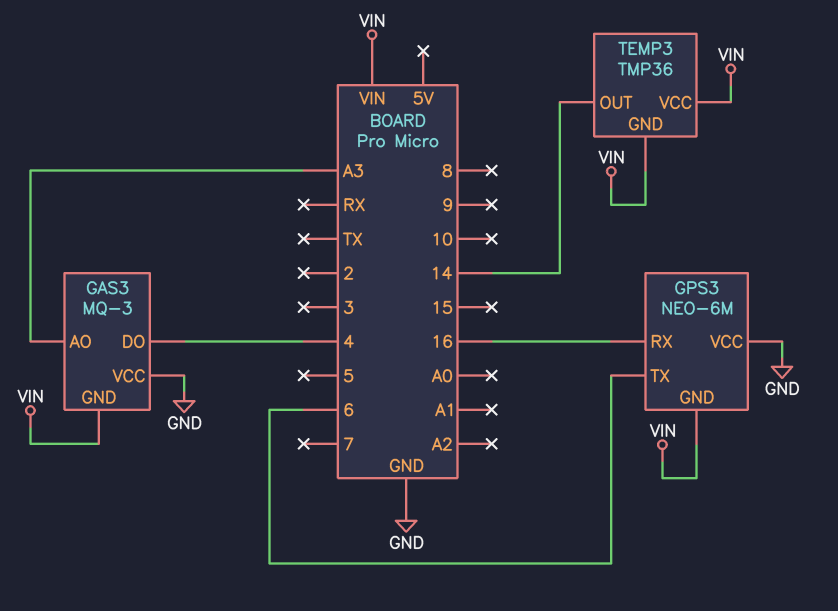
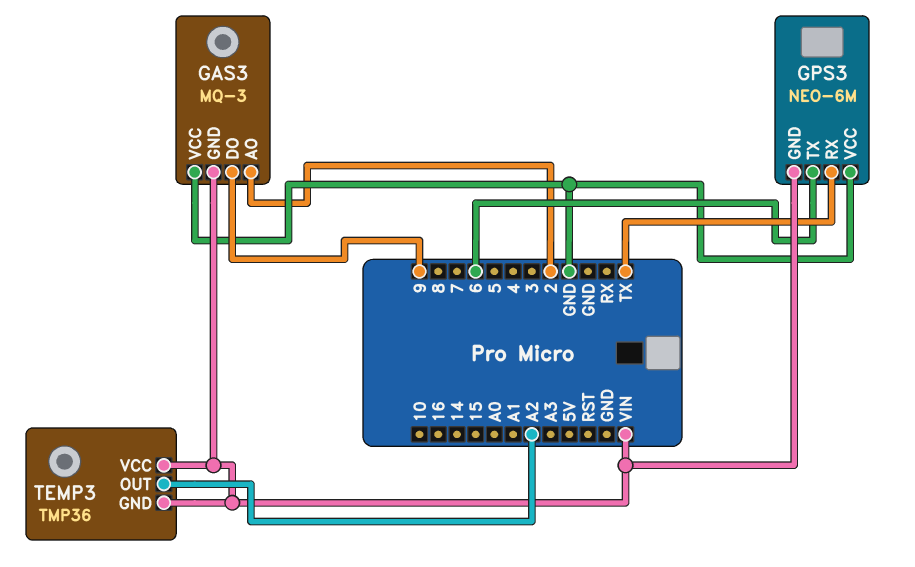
GAS3 pin AO: A3 -> 2
GAS3 pin DO: 4 -> 9
GPS3 pin RX: 16 -> TX
TEMP3 pin OUT: 14 -> A2

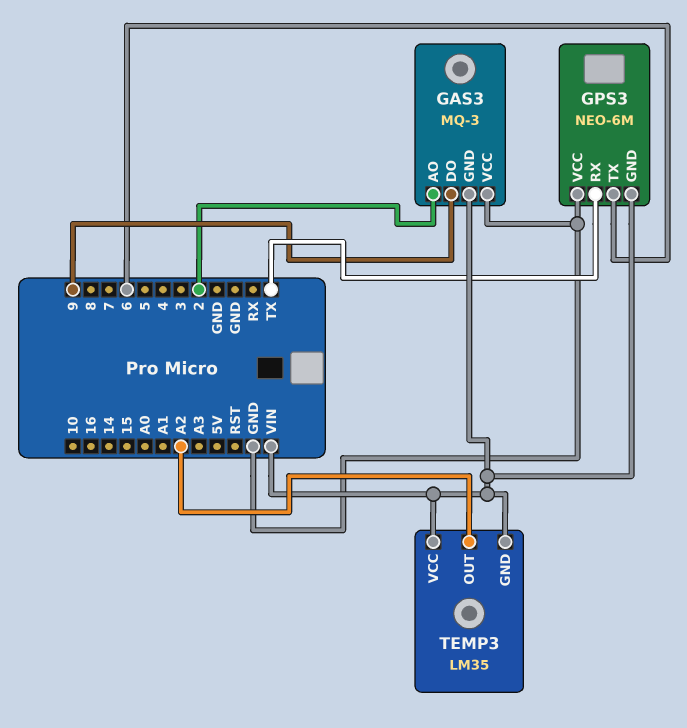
TEMP3: TMP36 -> LM35

